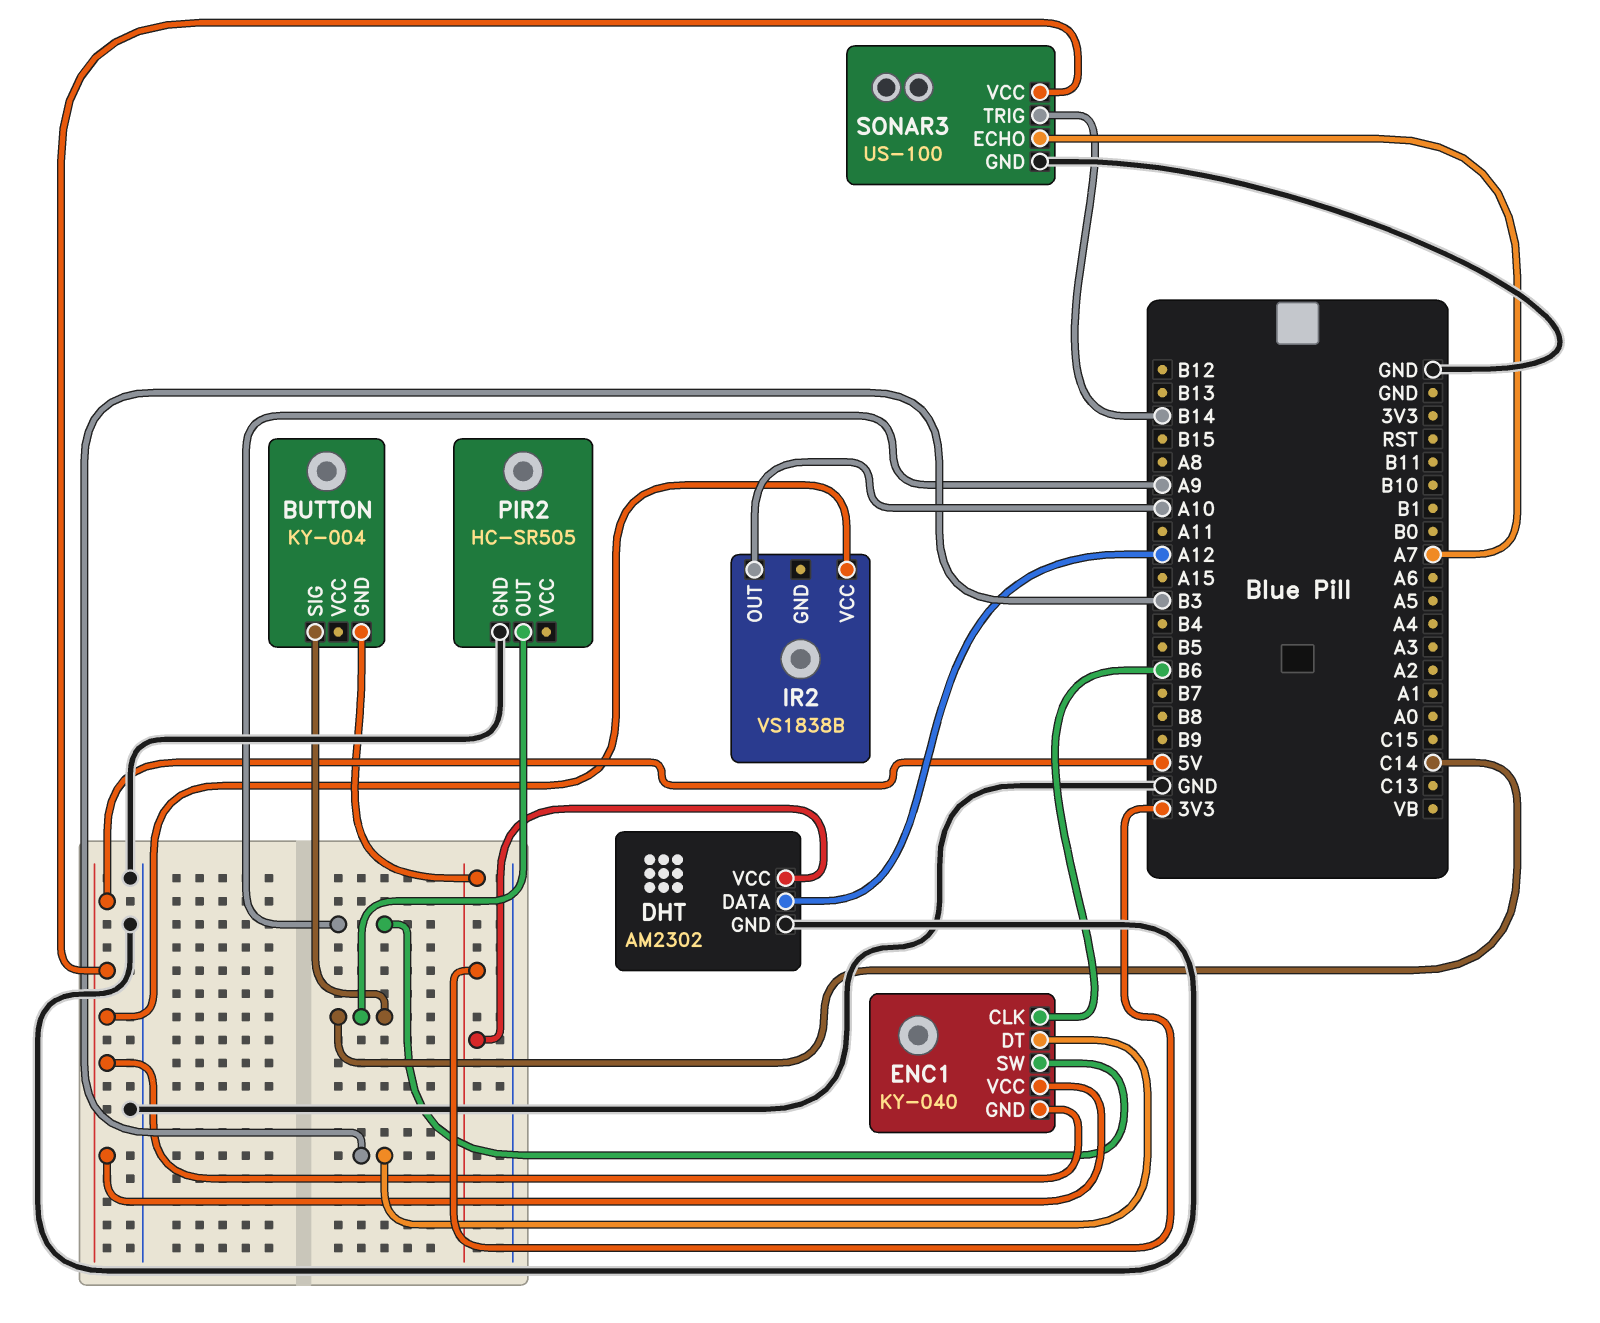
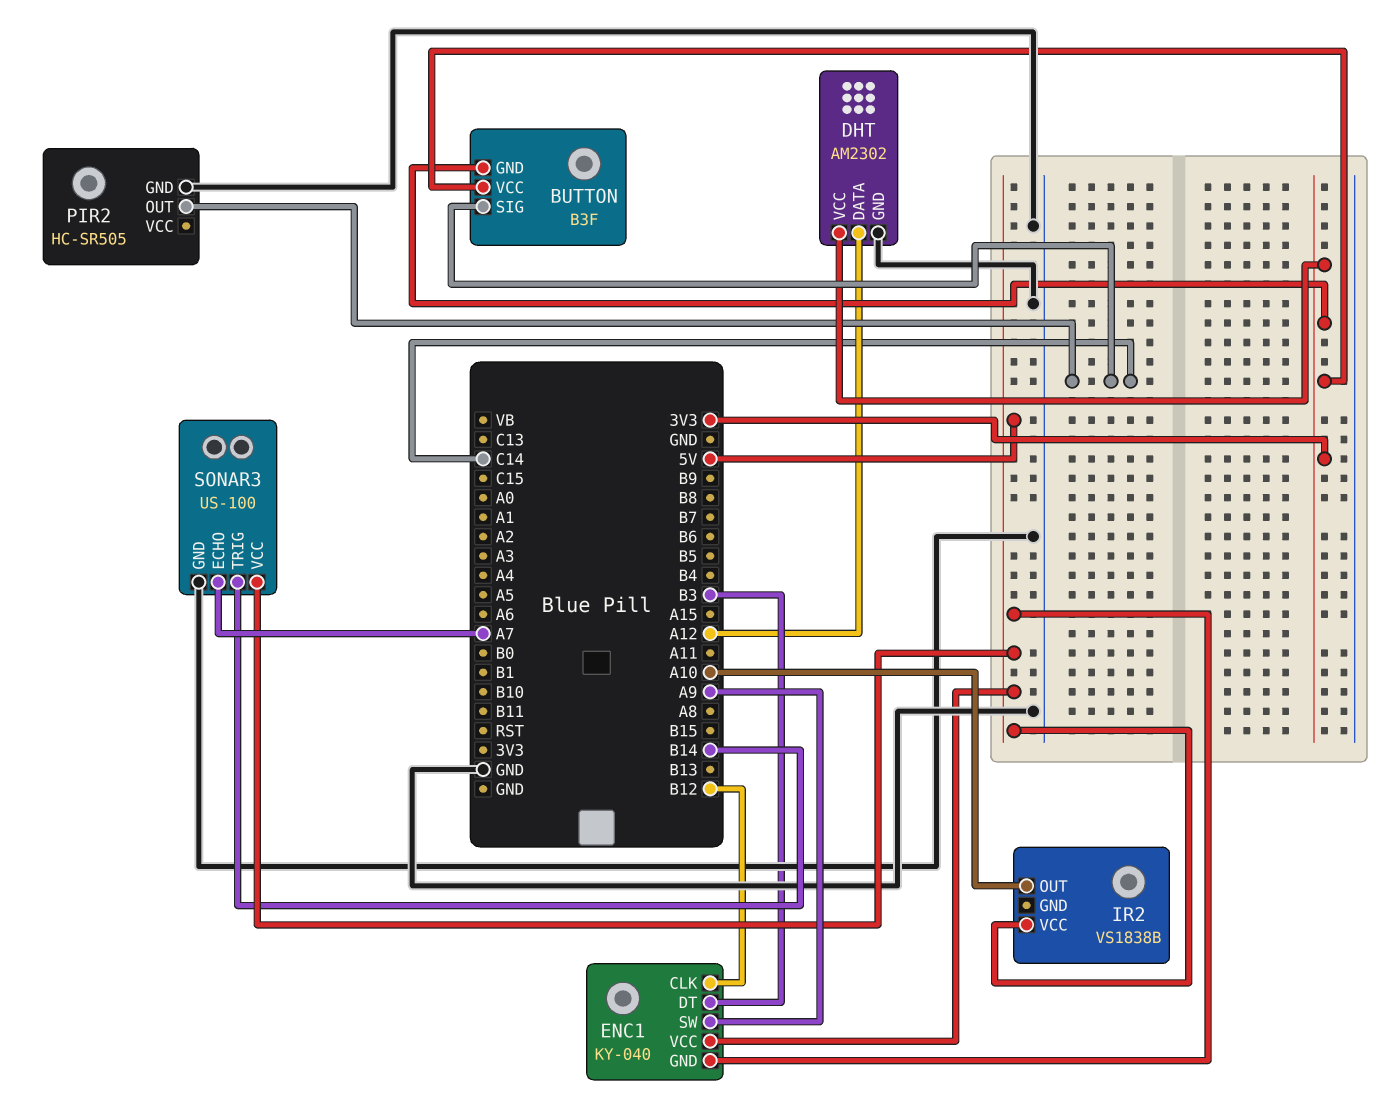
BUTTON: KY-004 -> B3F
BUTTON pin VCC: none -> 3V3
ENC1 pin CLK: B6 -> B12

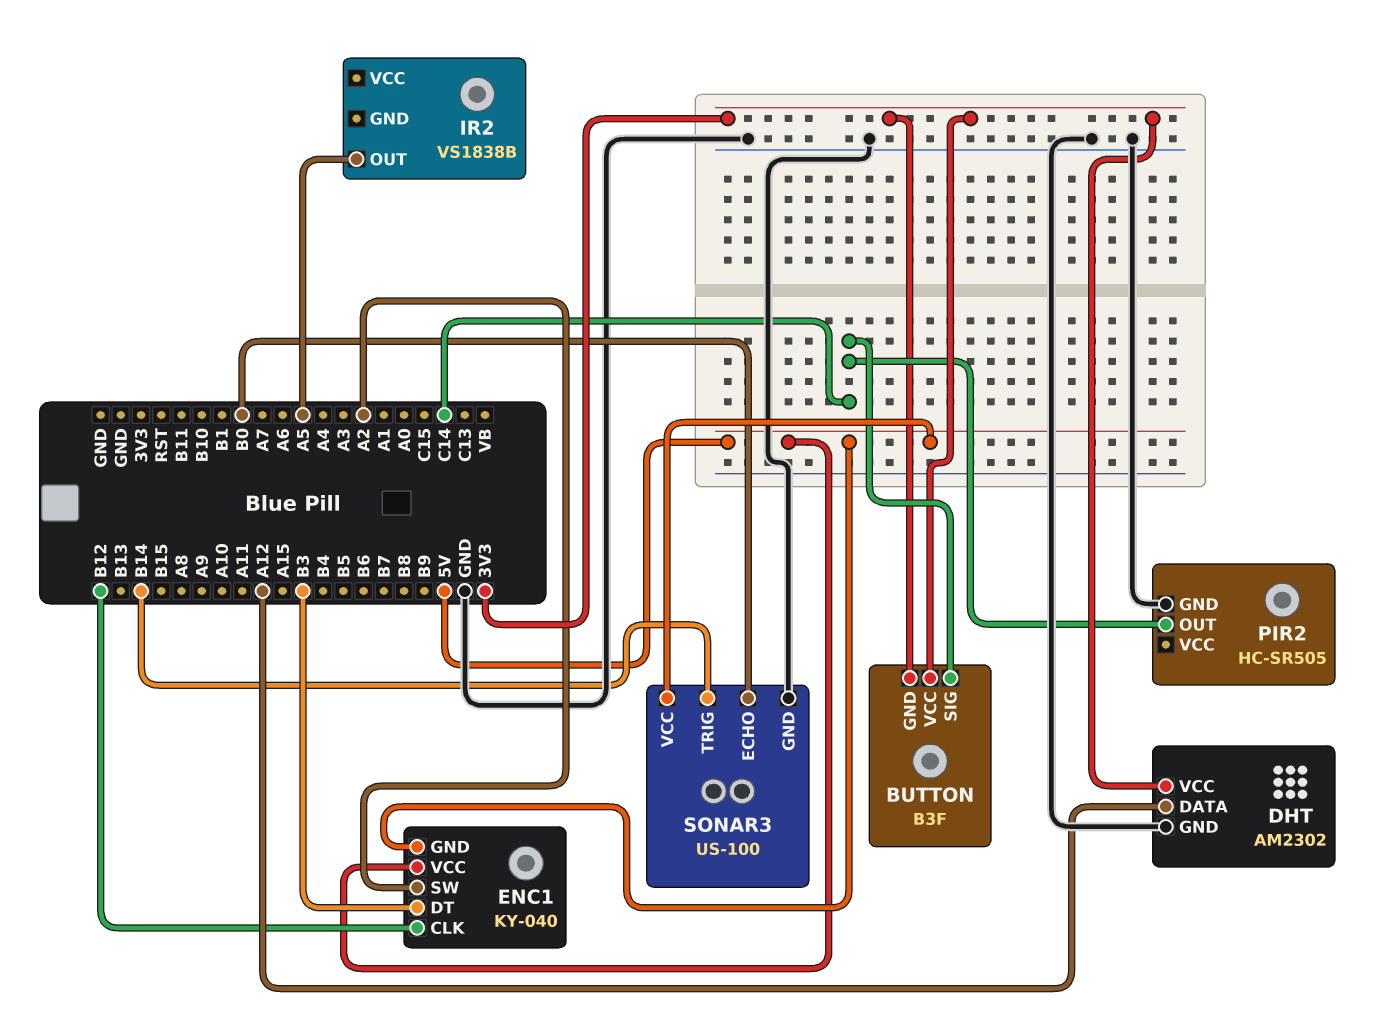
ENC1 pin SW: A9 -> A2
IR2 pin OUT: A10 -> A5
IR2 pin VCC: 5V -> none
SONAR3 pin ECHO: A7 -> B0

